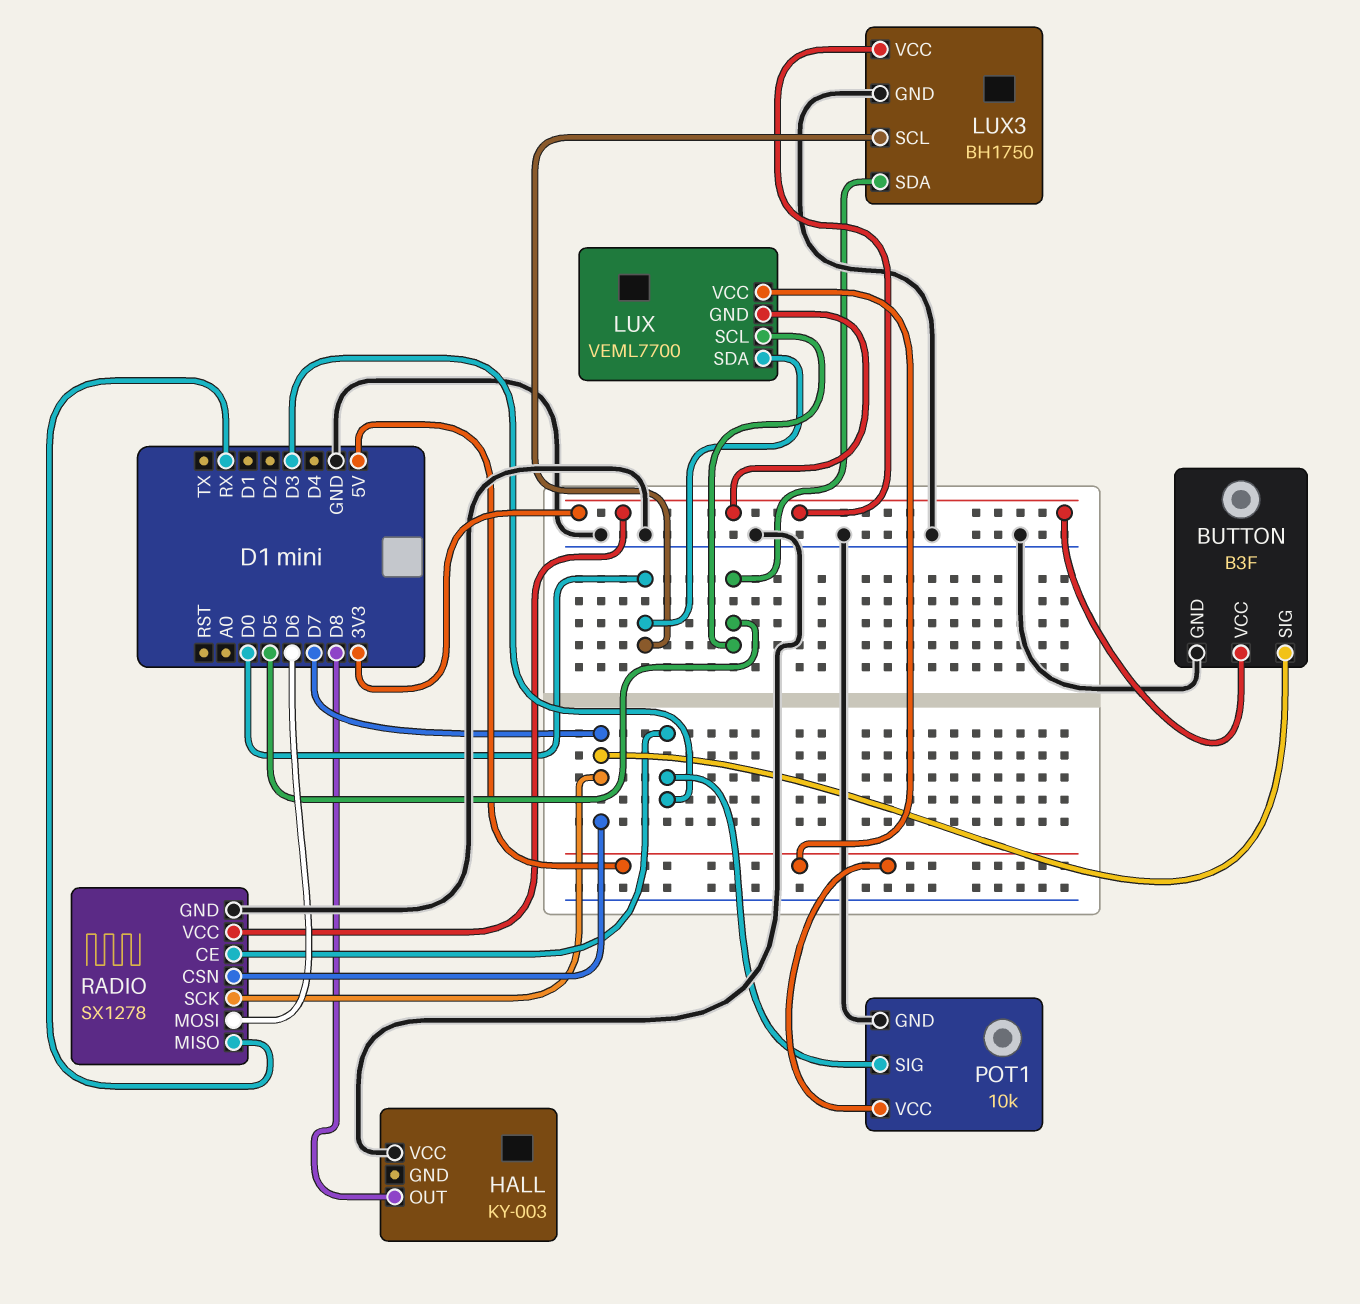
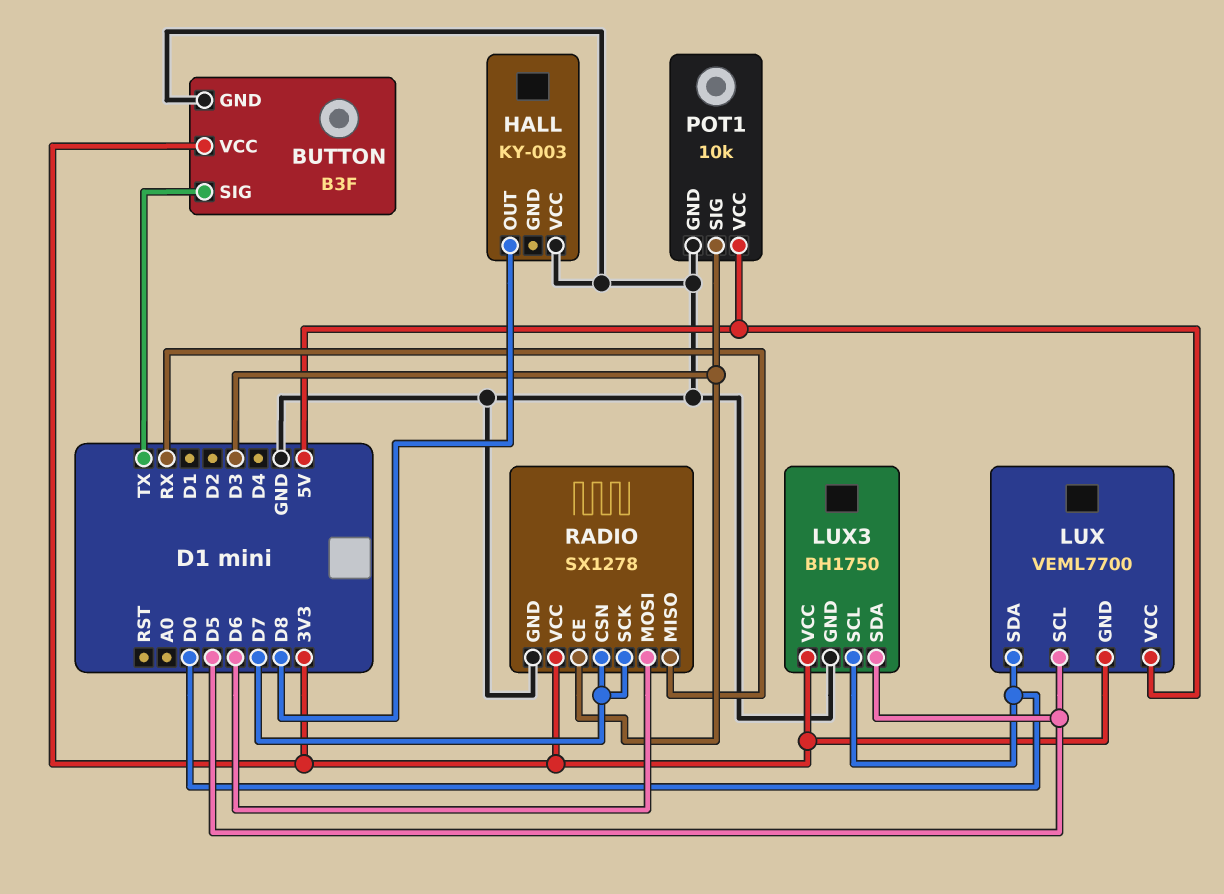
BUTTON pin SIG: D7 -> TX

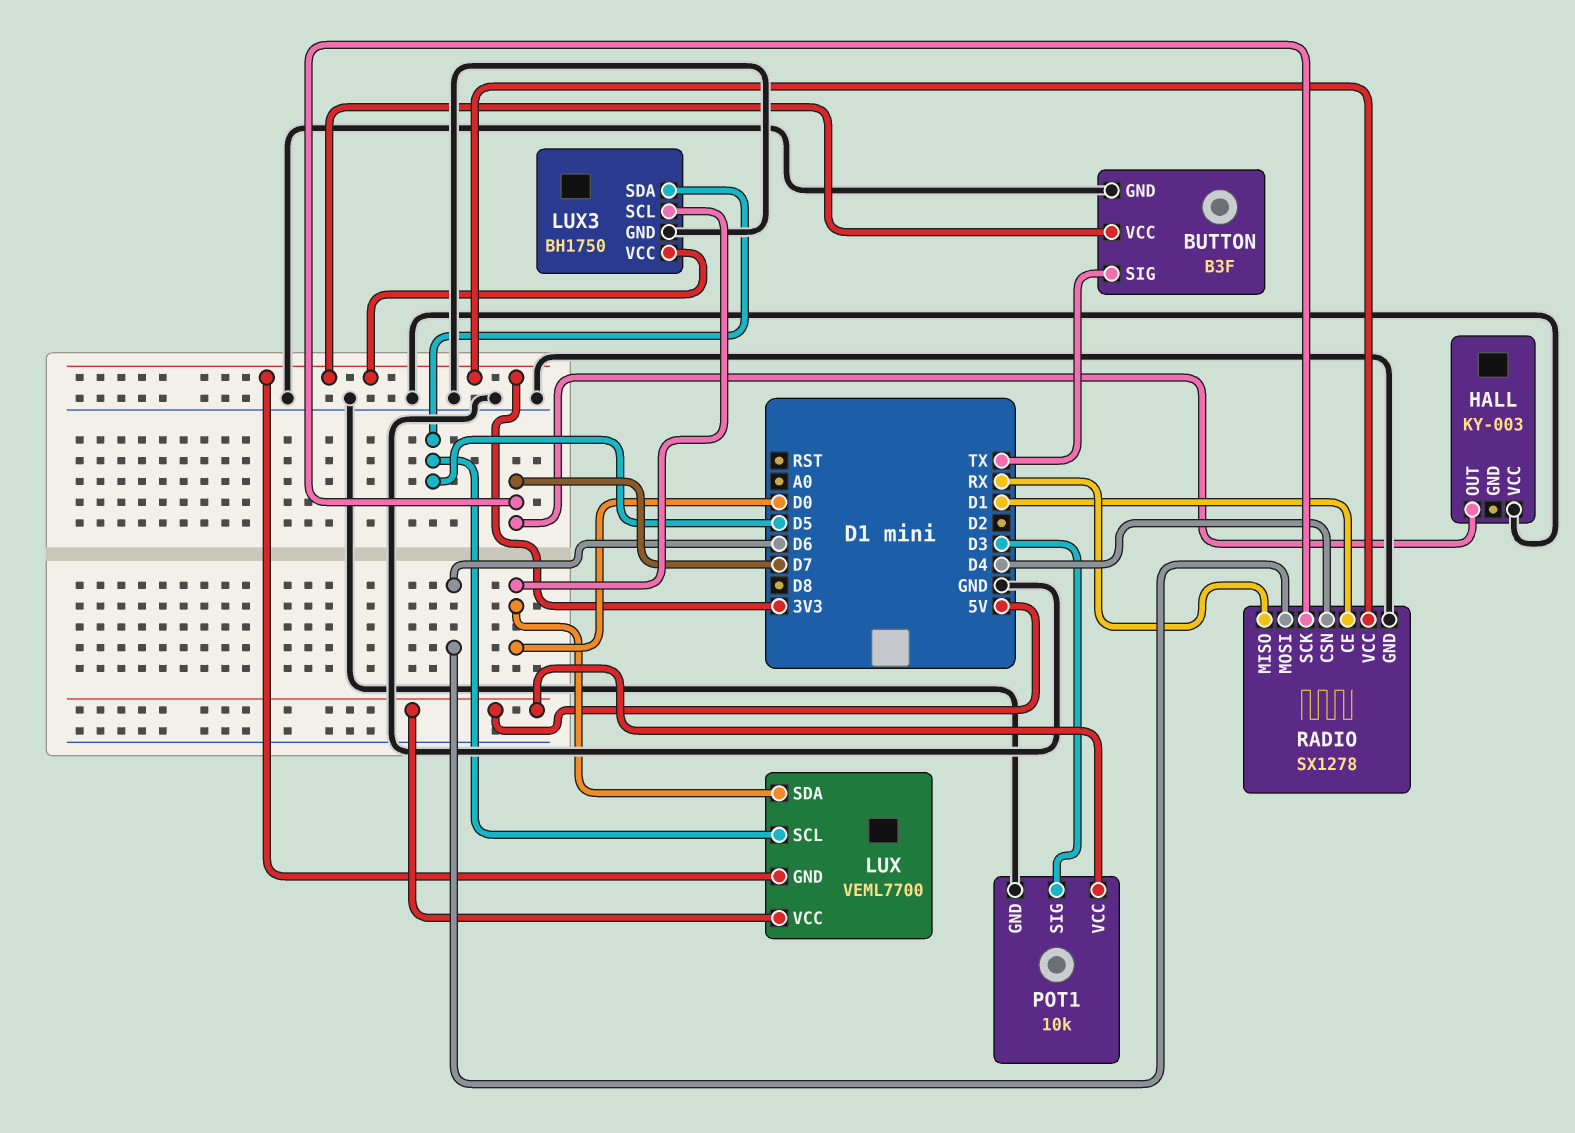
HALL pin OUT: D8 -> D7
RADIO pin CE: D3 -> D1
RADIO pin CSN: D7 -> D4

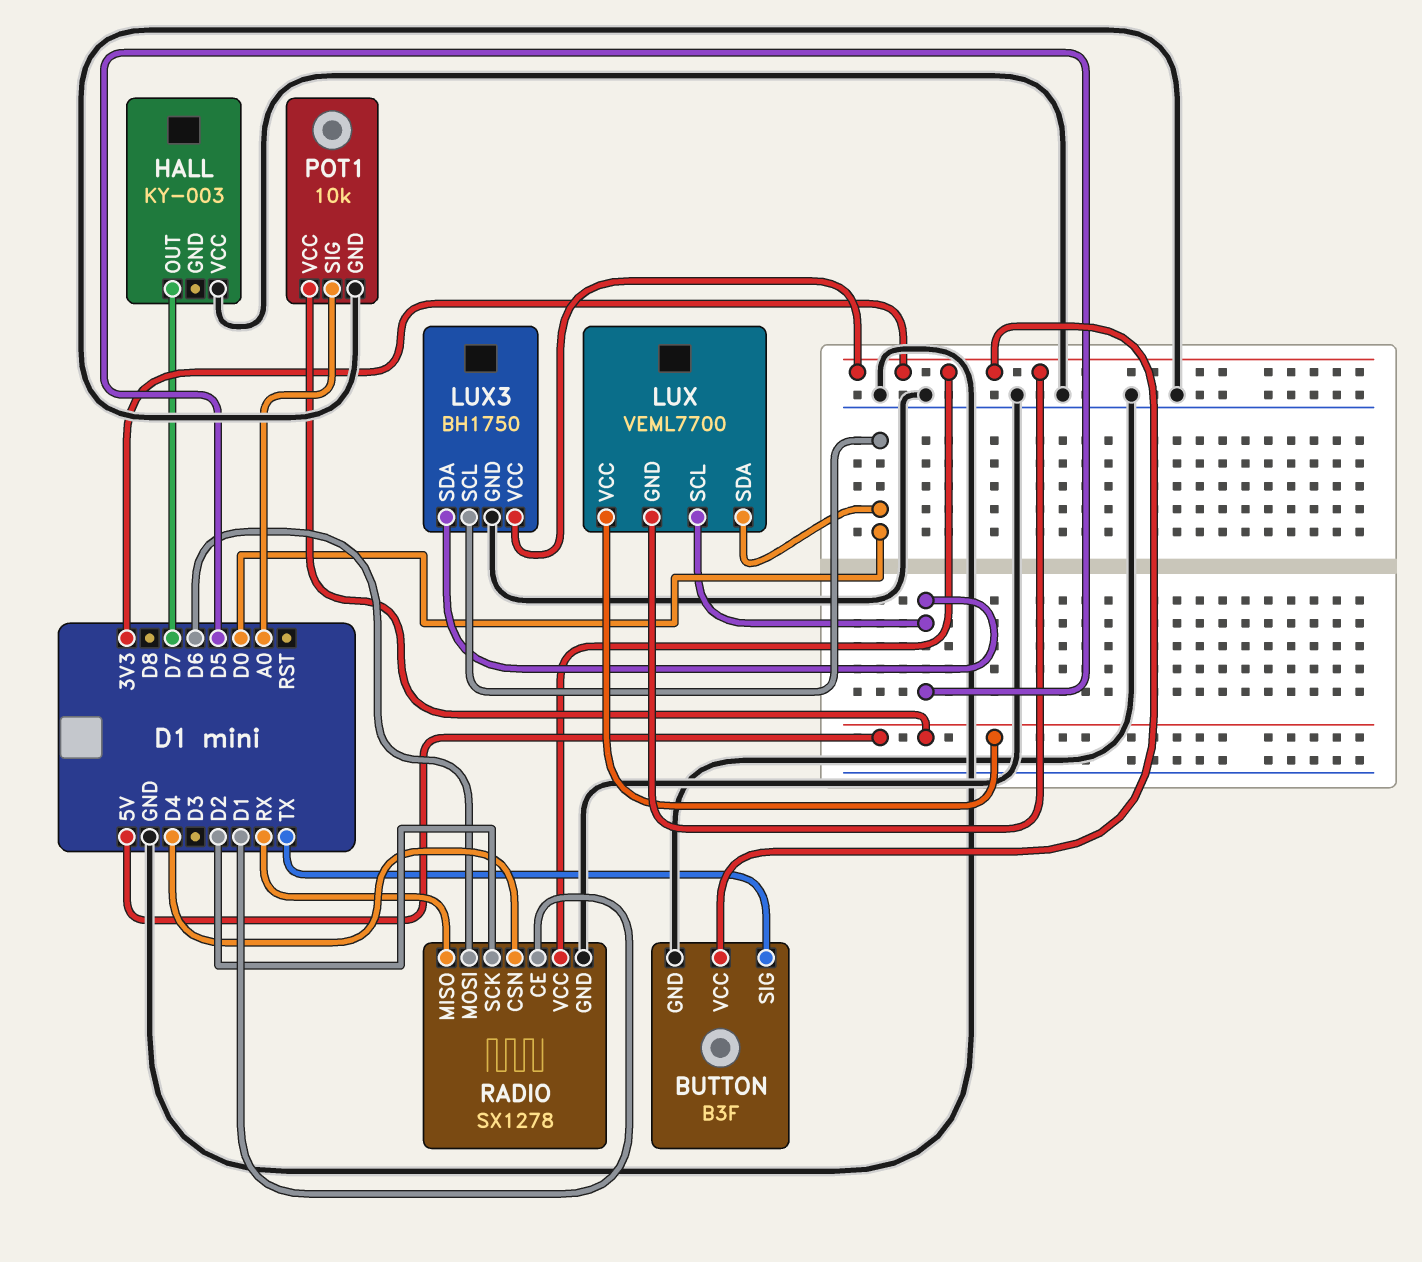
POT1 pin SIG: D3 -> A0
RADIO pin SCK: D7 -> D2

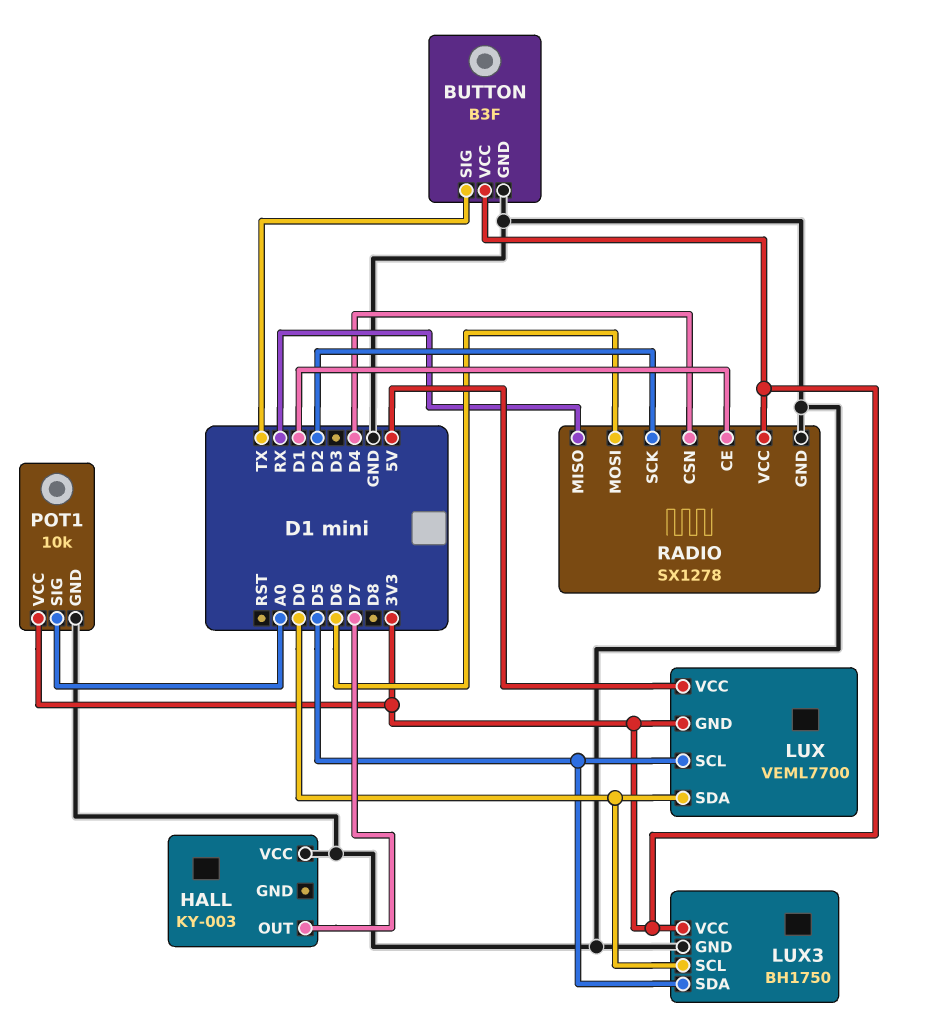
POT1 pin VCC: 5V -> 3V3

